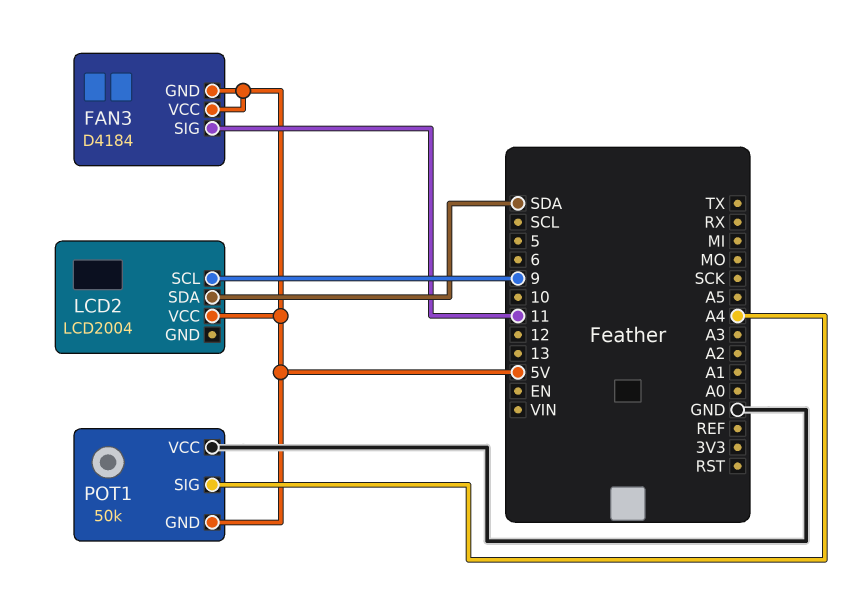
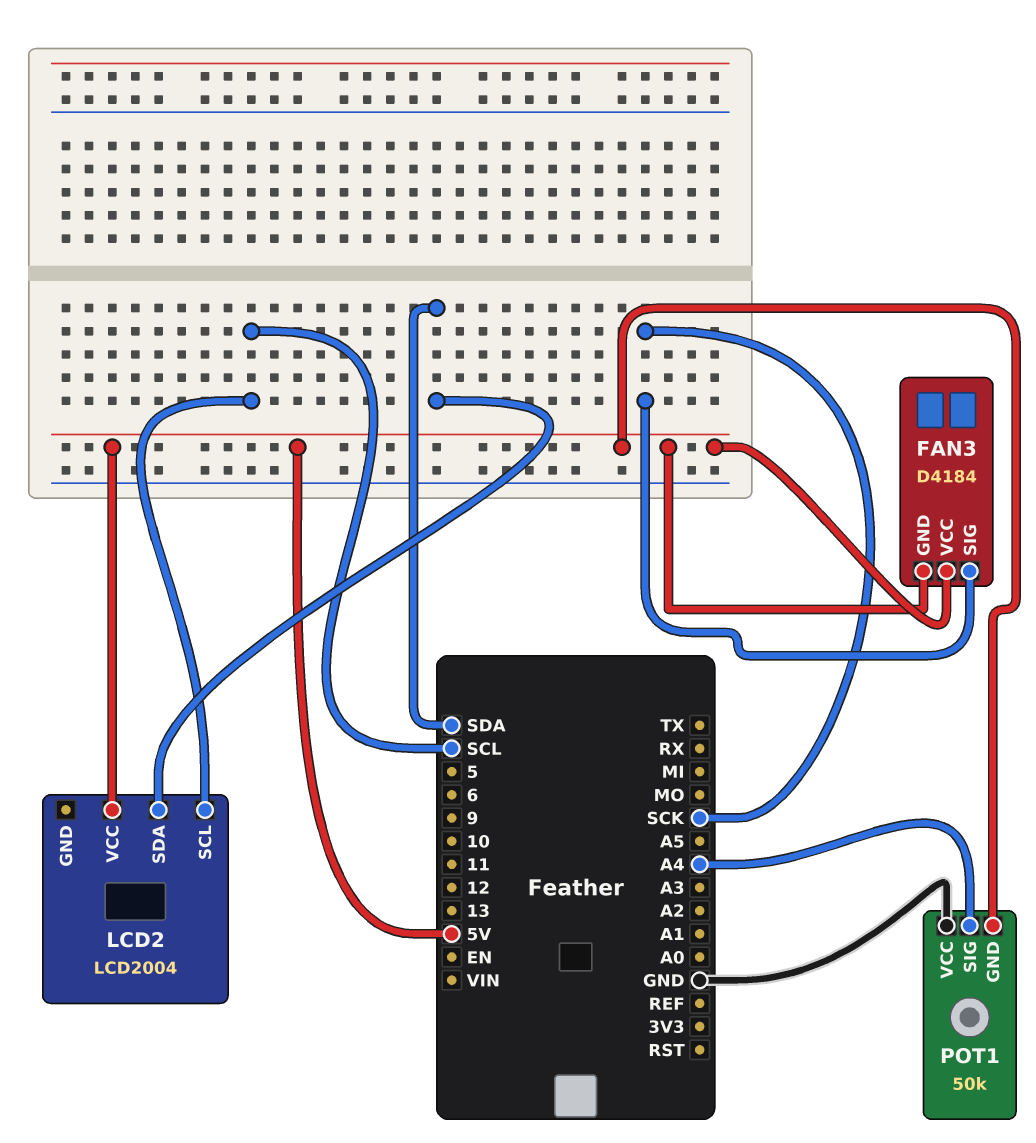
FAN3 pin SIG: 11 -> SCK
LCD2 pin SCL: 9 -> SCL

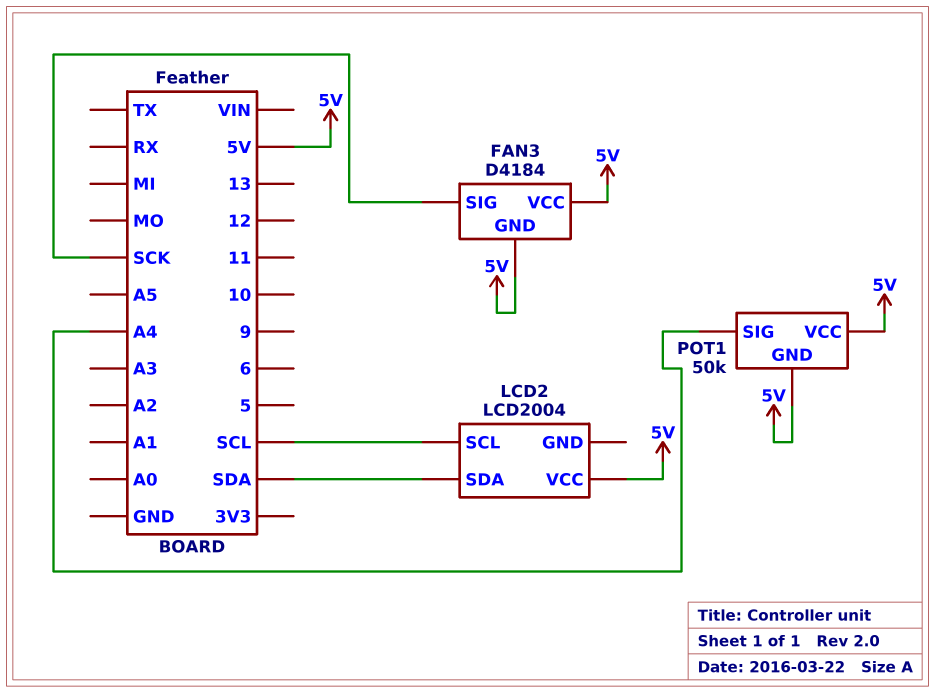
POT1 pin VCC: GND -> 5V

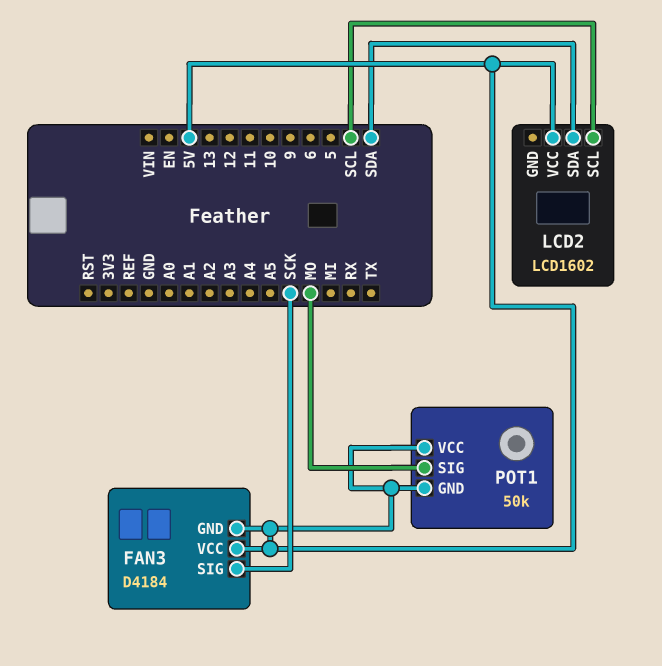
LCD2: LCD2004 -> LCD1602
POT1 pin SIG: A4 -> MO

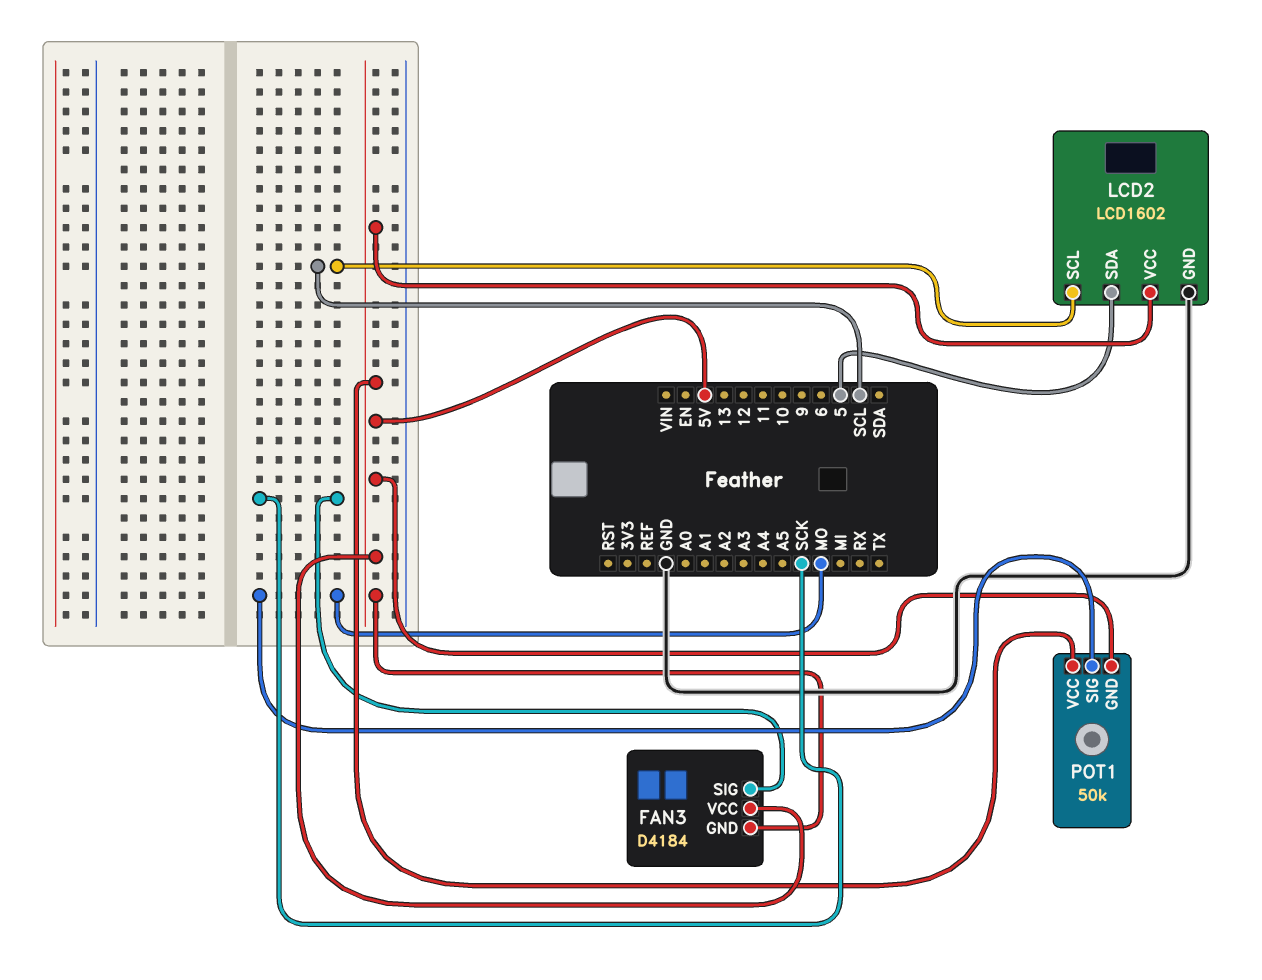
LCD2 pin GND: none -> GND
LCD2 pin SDA: SDA -> 5

